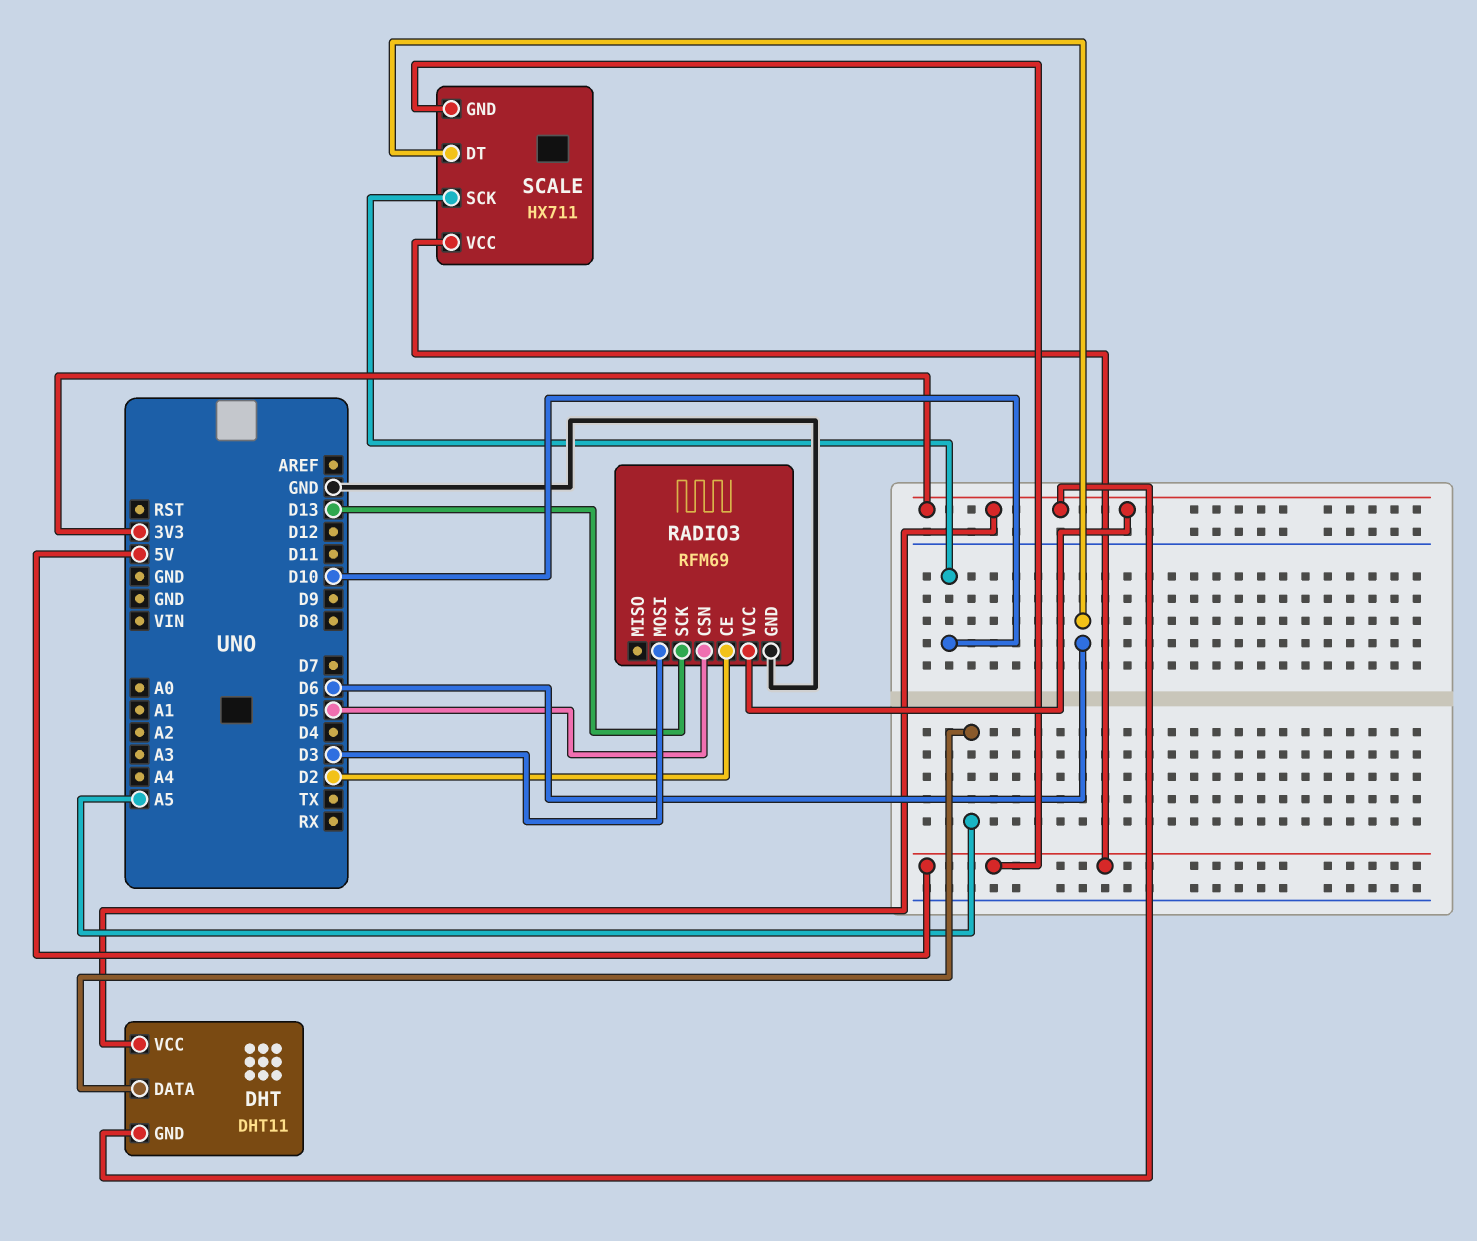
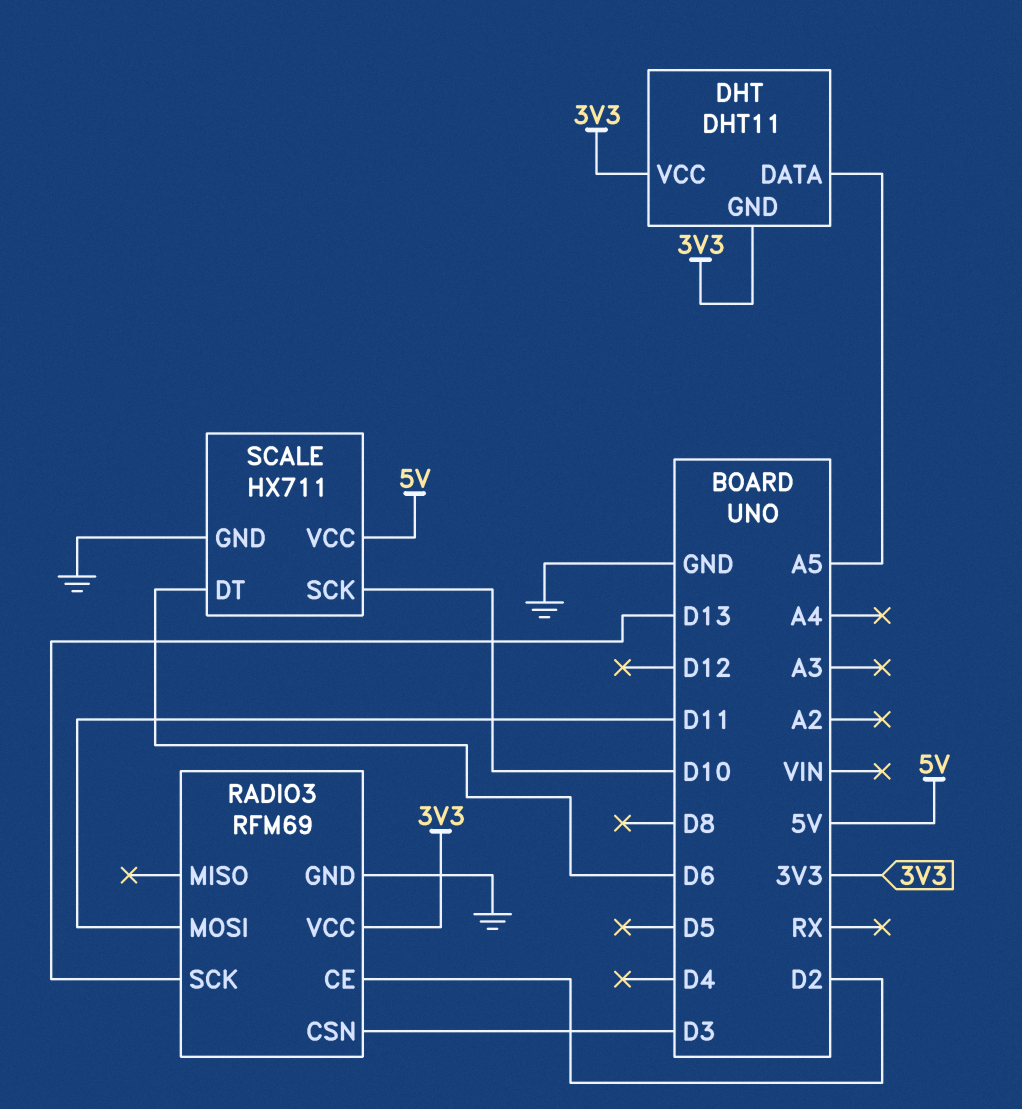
RADIO3 pin CSN: D5 -> D3
RADIO3 pin MOSI: D3 -> D11
SCALE pin GND: 5V -> GND

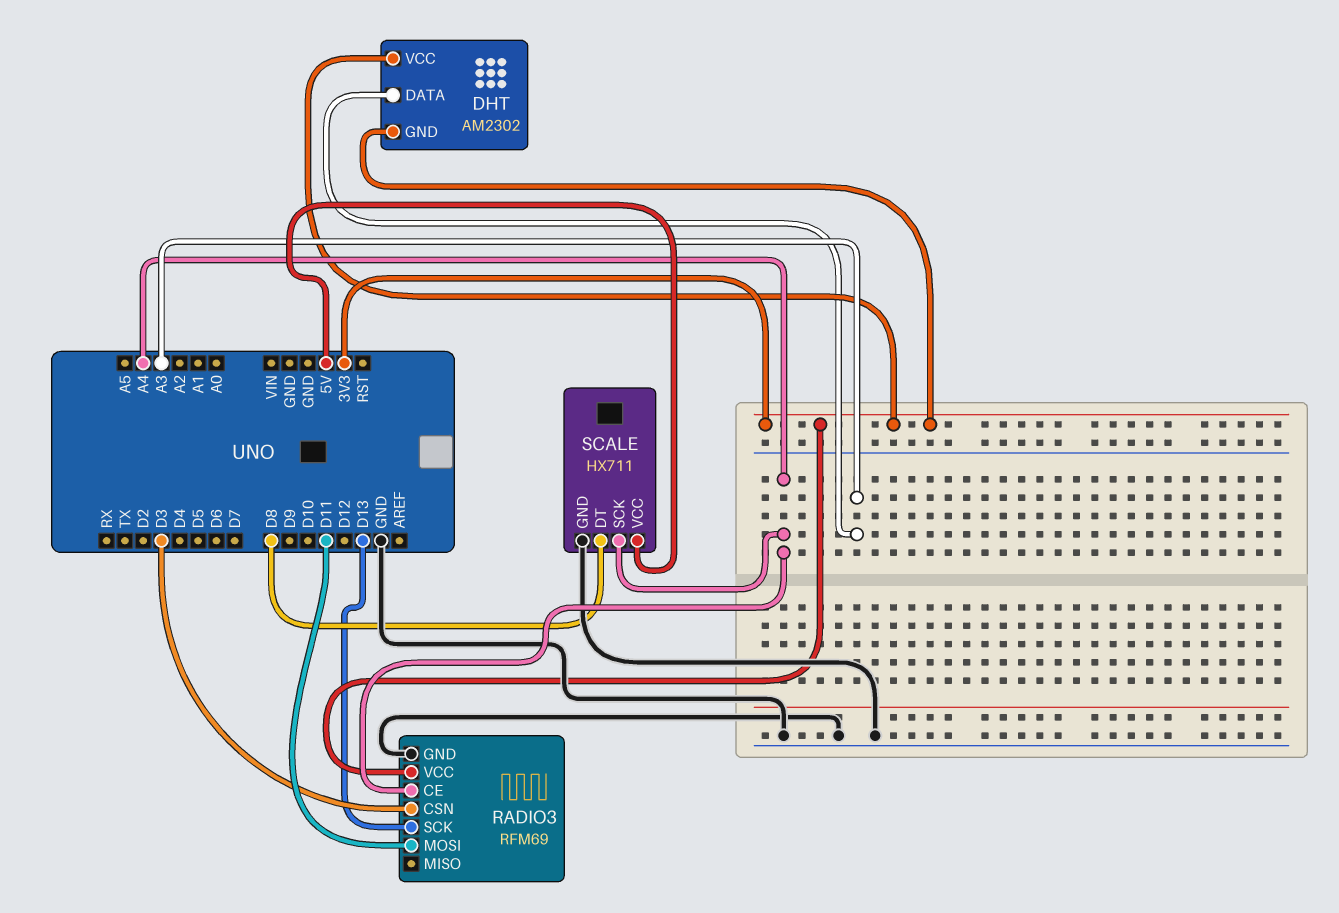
DHT: DHT11 -> AM2302
DHT pin DATA: A5 -> A3
RADIO3 pin CE: D2 -> A4
SCALE pin DT: D6 -> D8
SCALE pin SCK: D10 -> A4

